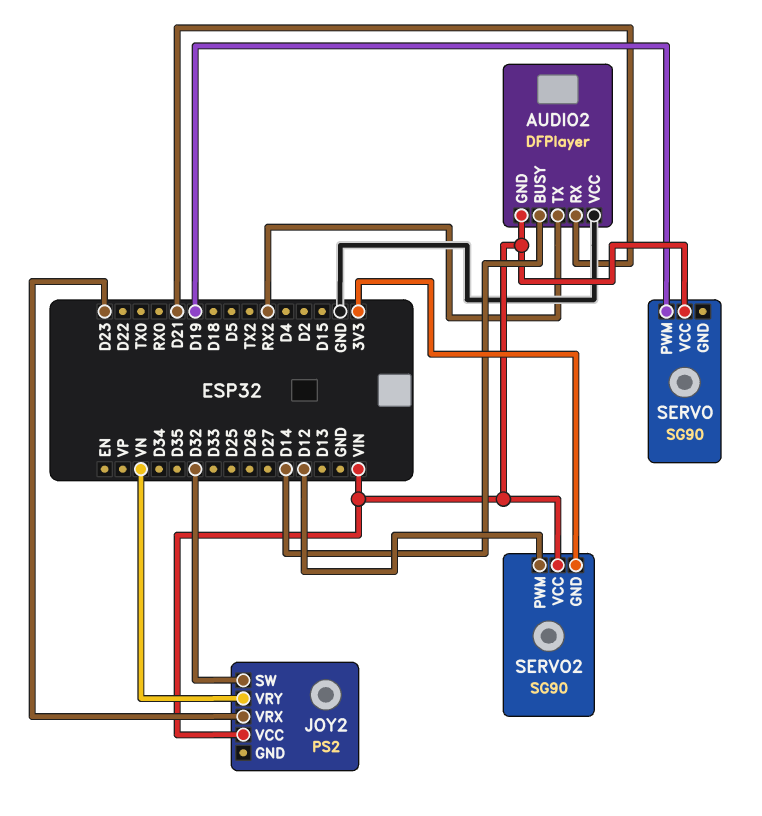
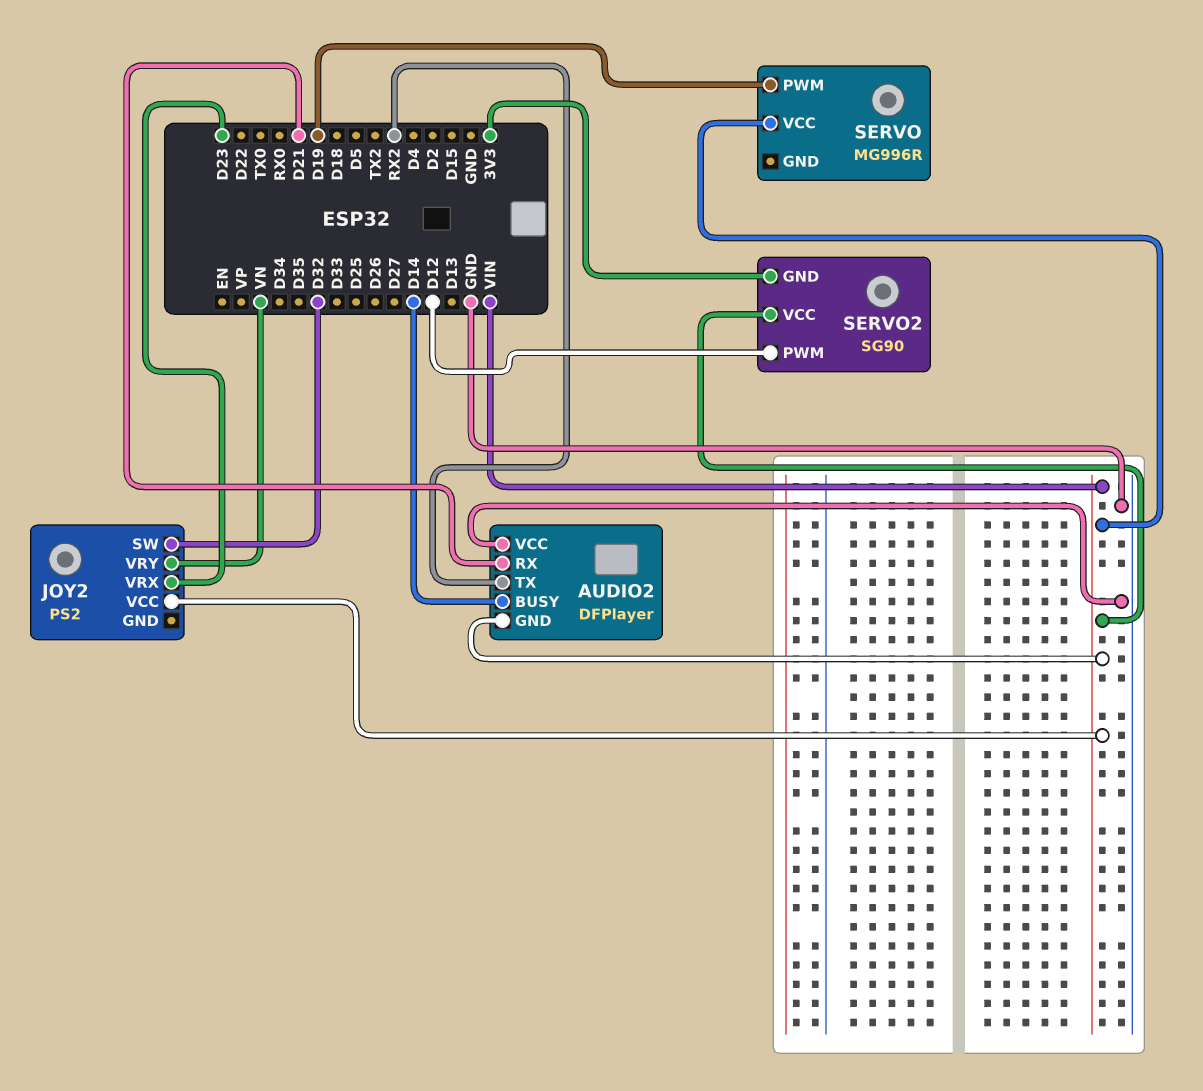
SERVO: SG90 -> MG996R

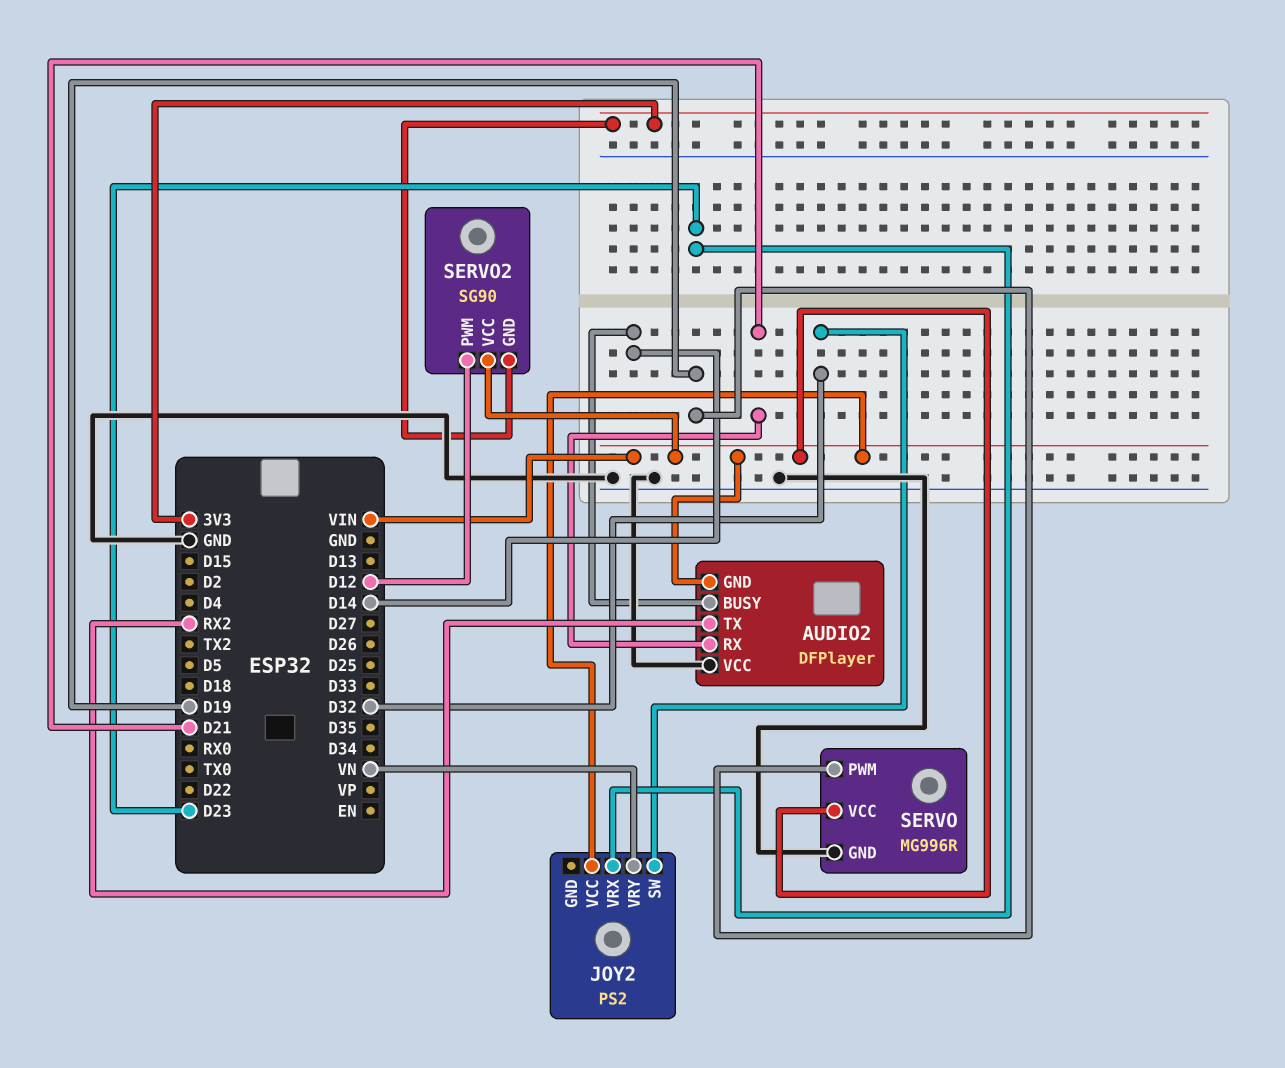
SERVO pin GND: none -> GND

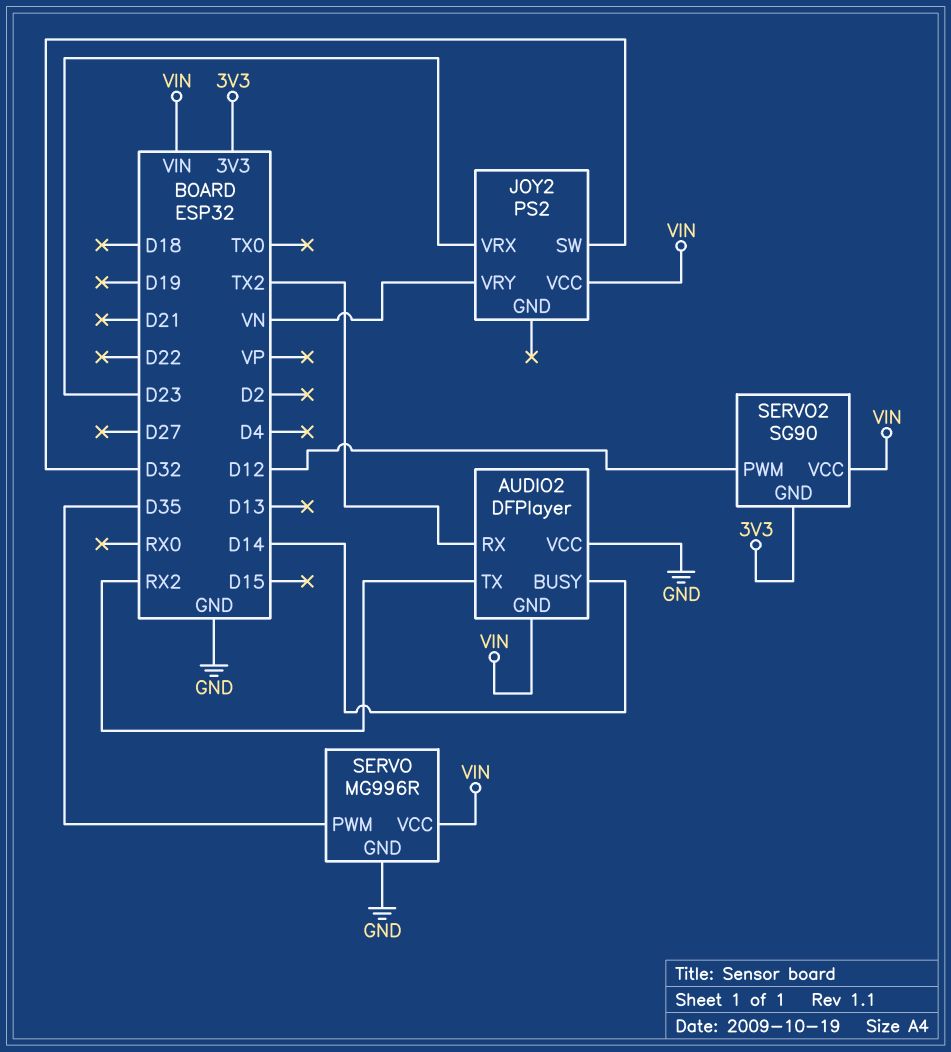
AUDIO2 pin RX: D21 -> TX2
SERVO pin PWM: D19 -> D35

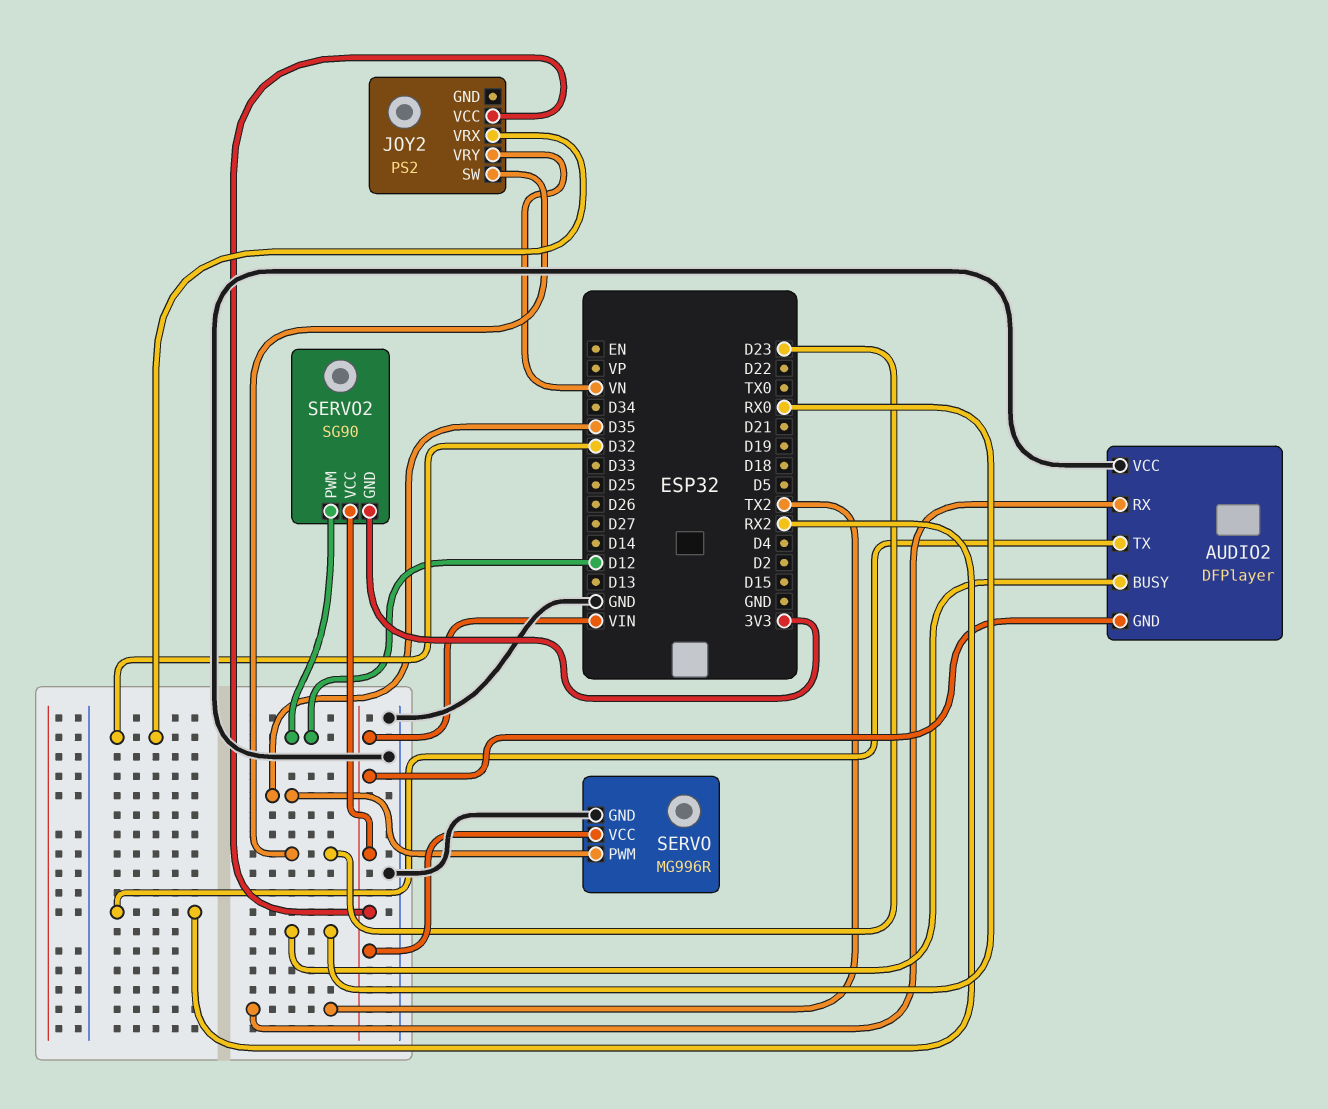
AUDIO2 pin BUSY: D14 -> RX0
JOY2 pin SW: D32 -> D23
JOY2 pin VRX: D23 -> D32

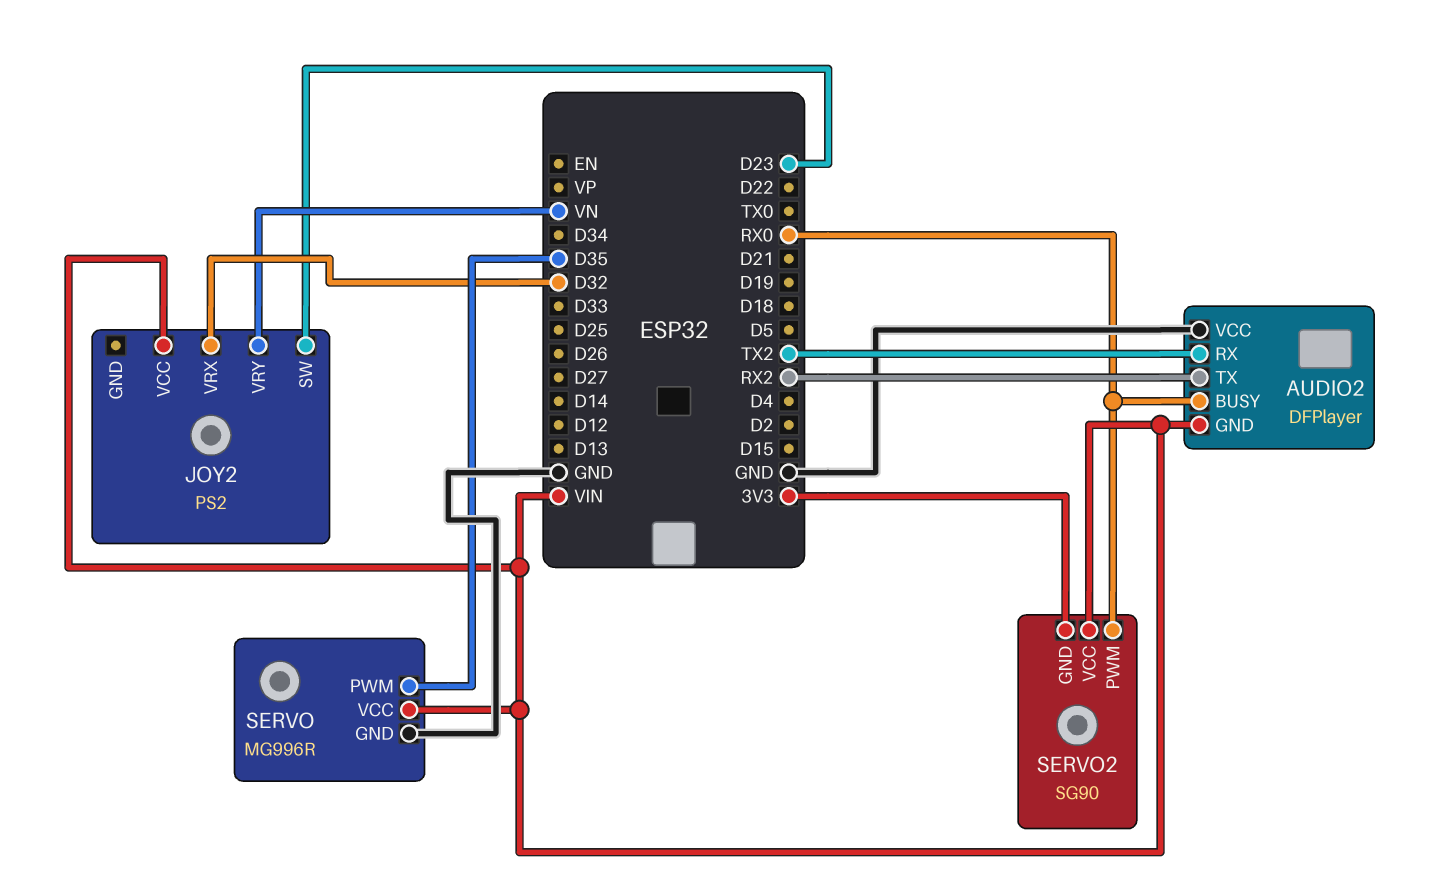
SERVO2 pin PWM: D12 -> RX0

